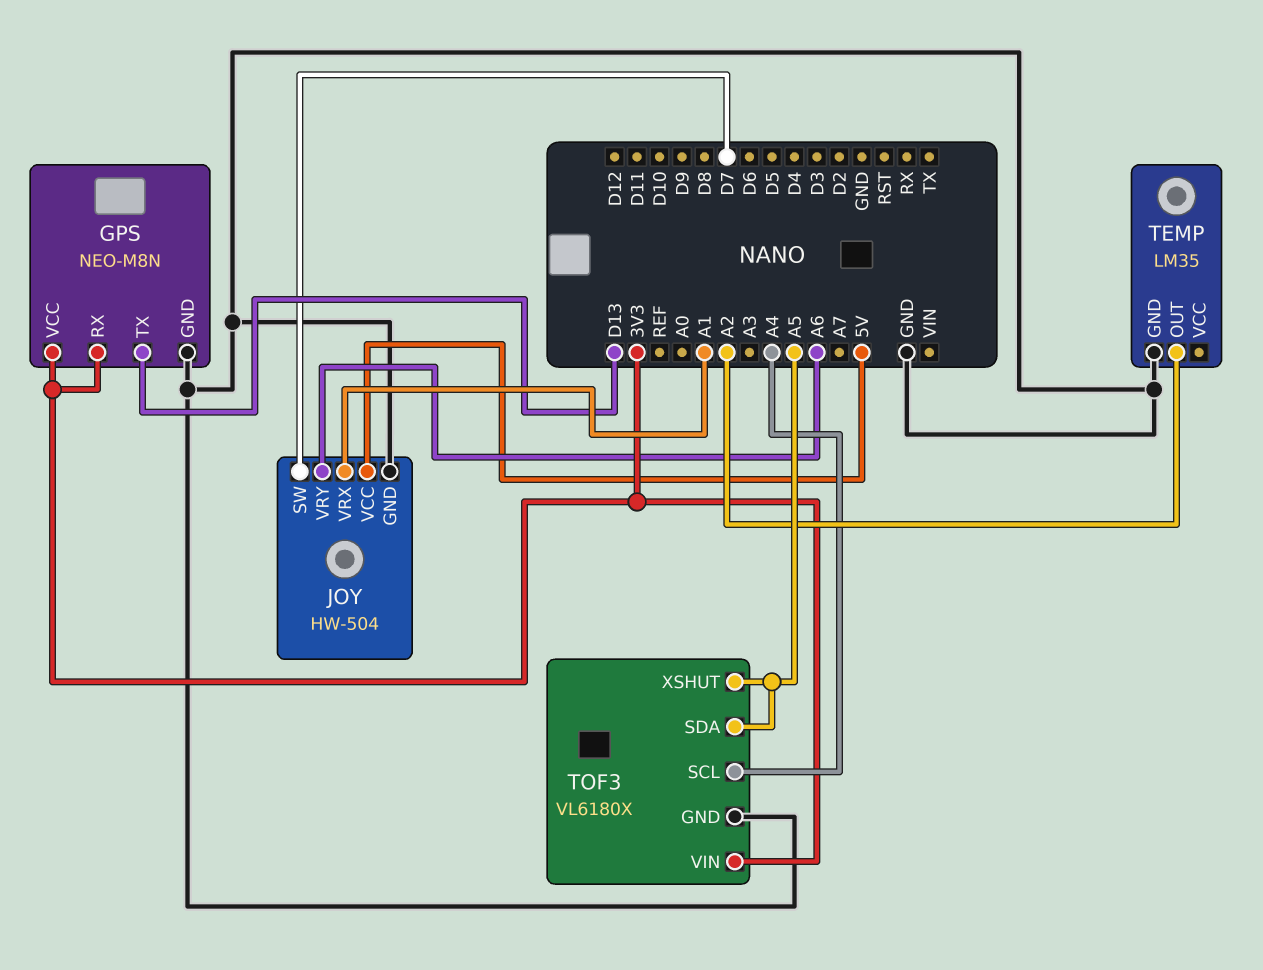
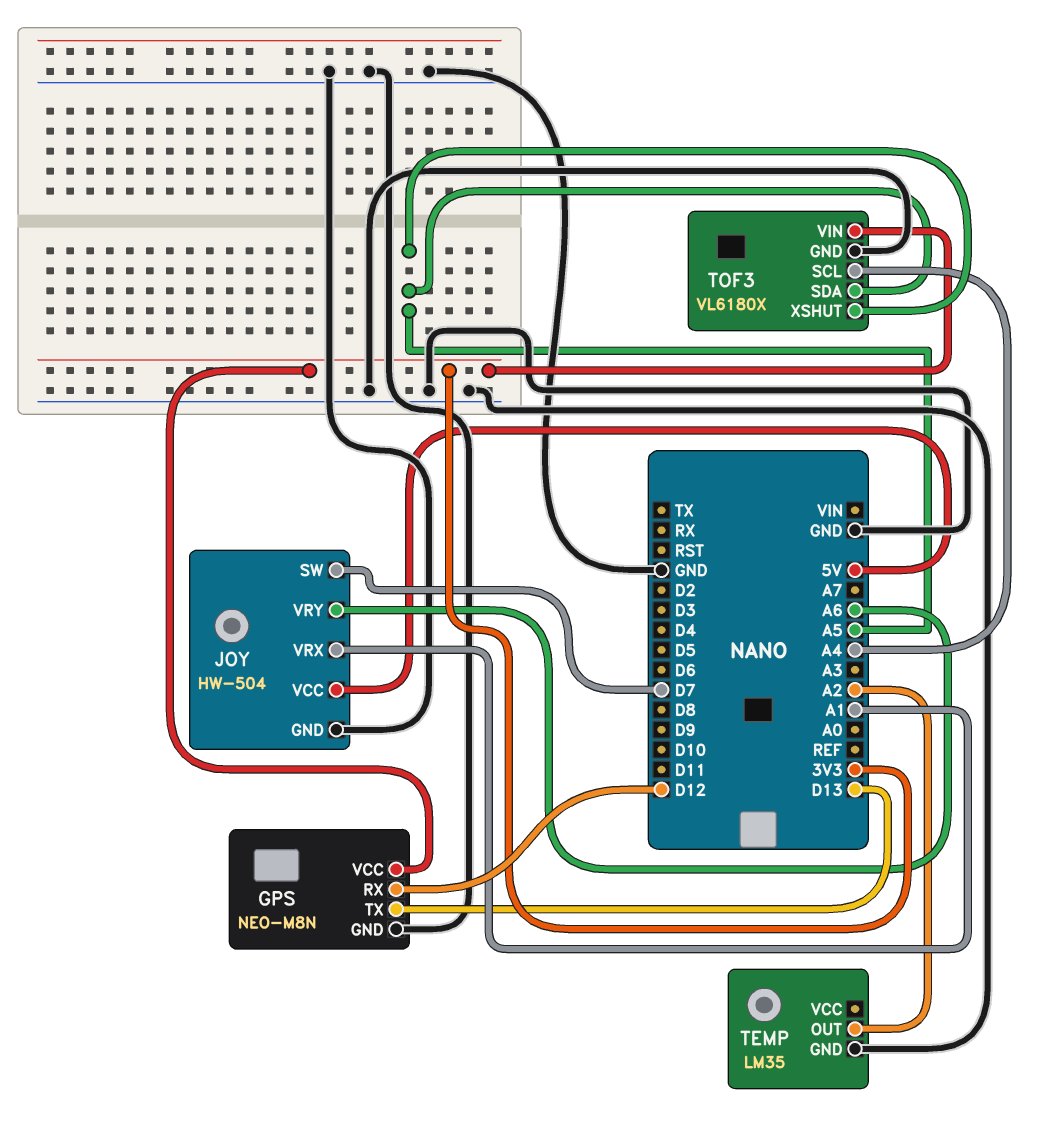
GPS pin RX: 3V3 -> D12

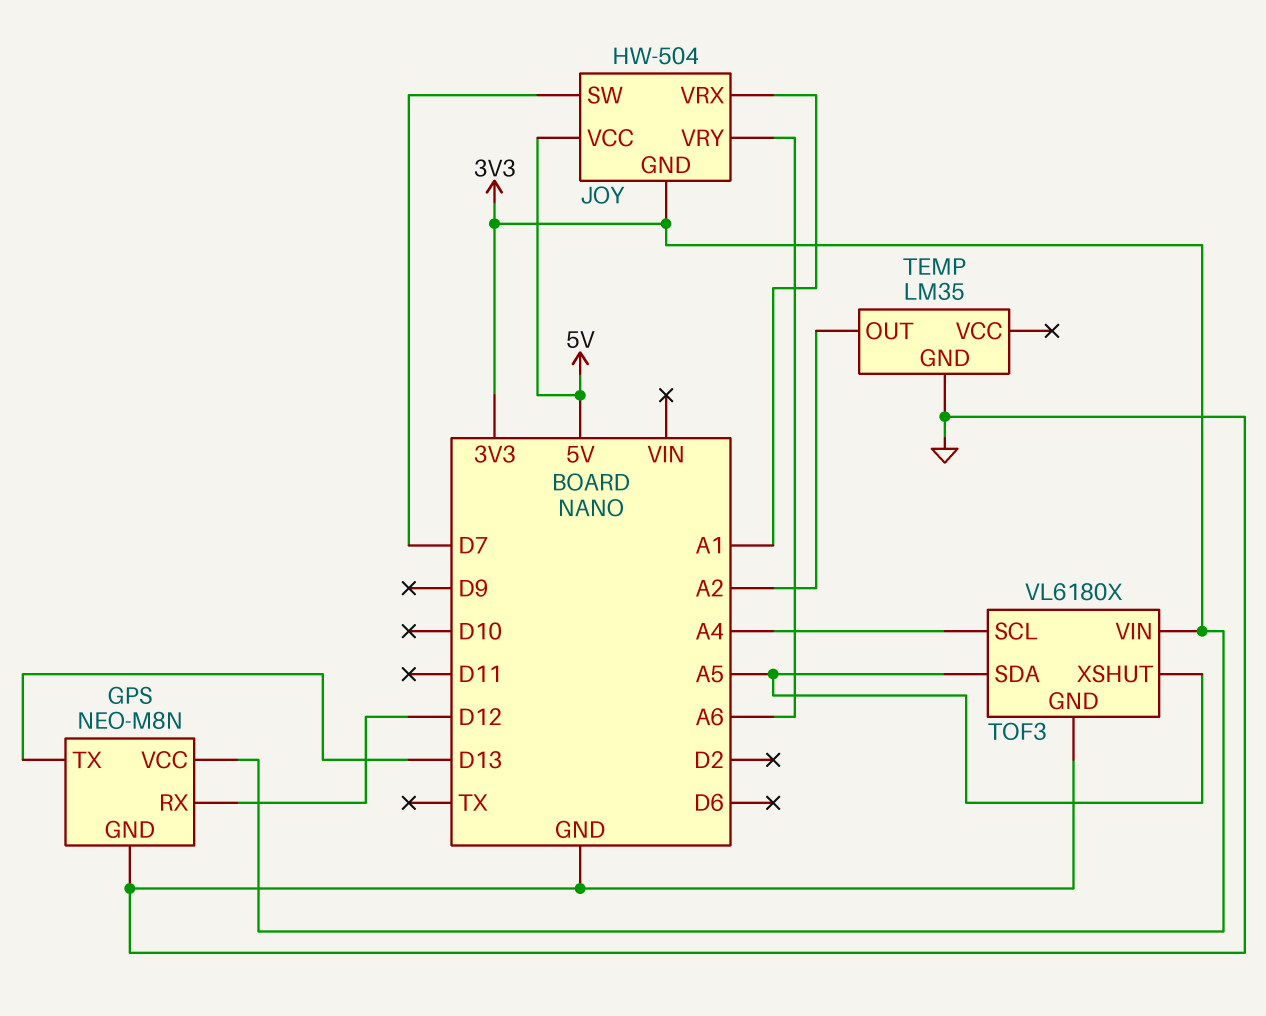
JOY pin GND: GND -> 3V3

